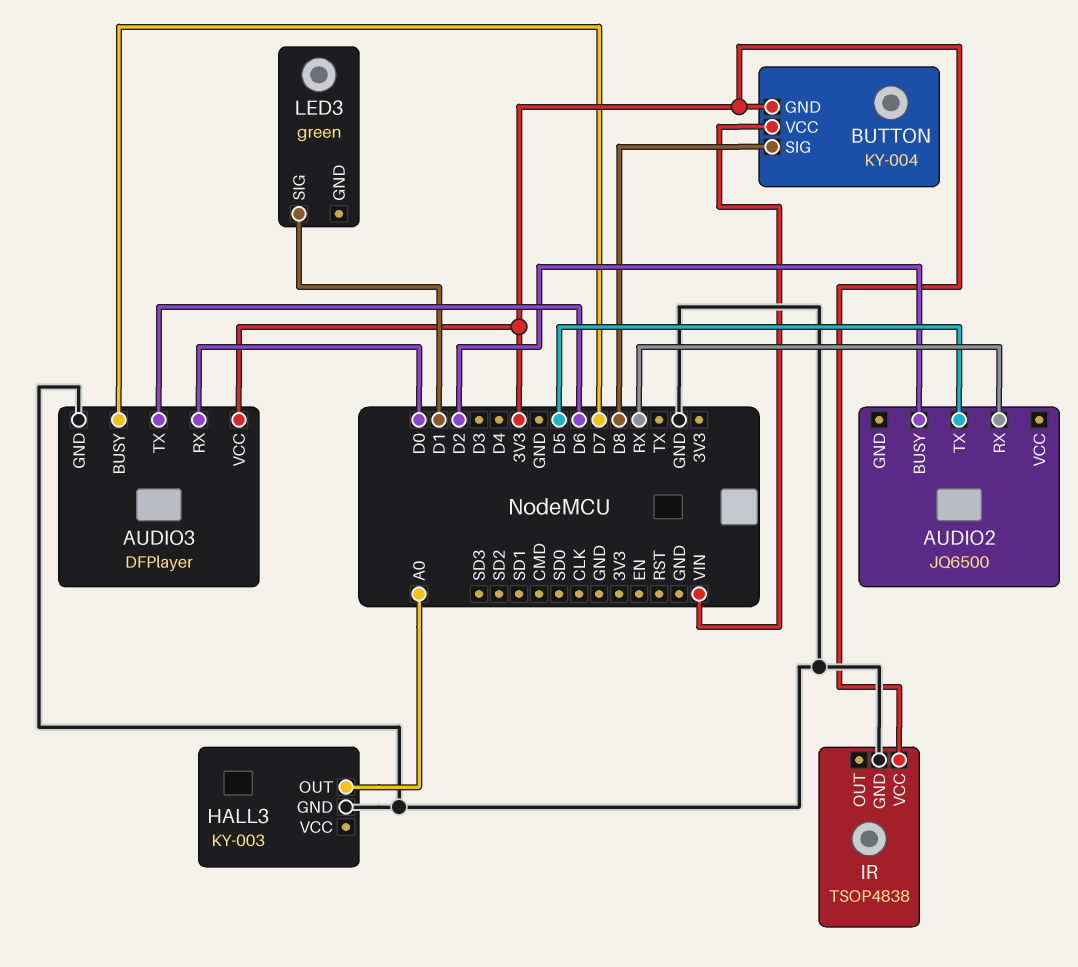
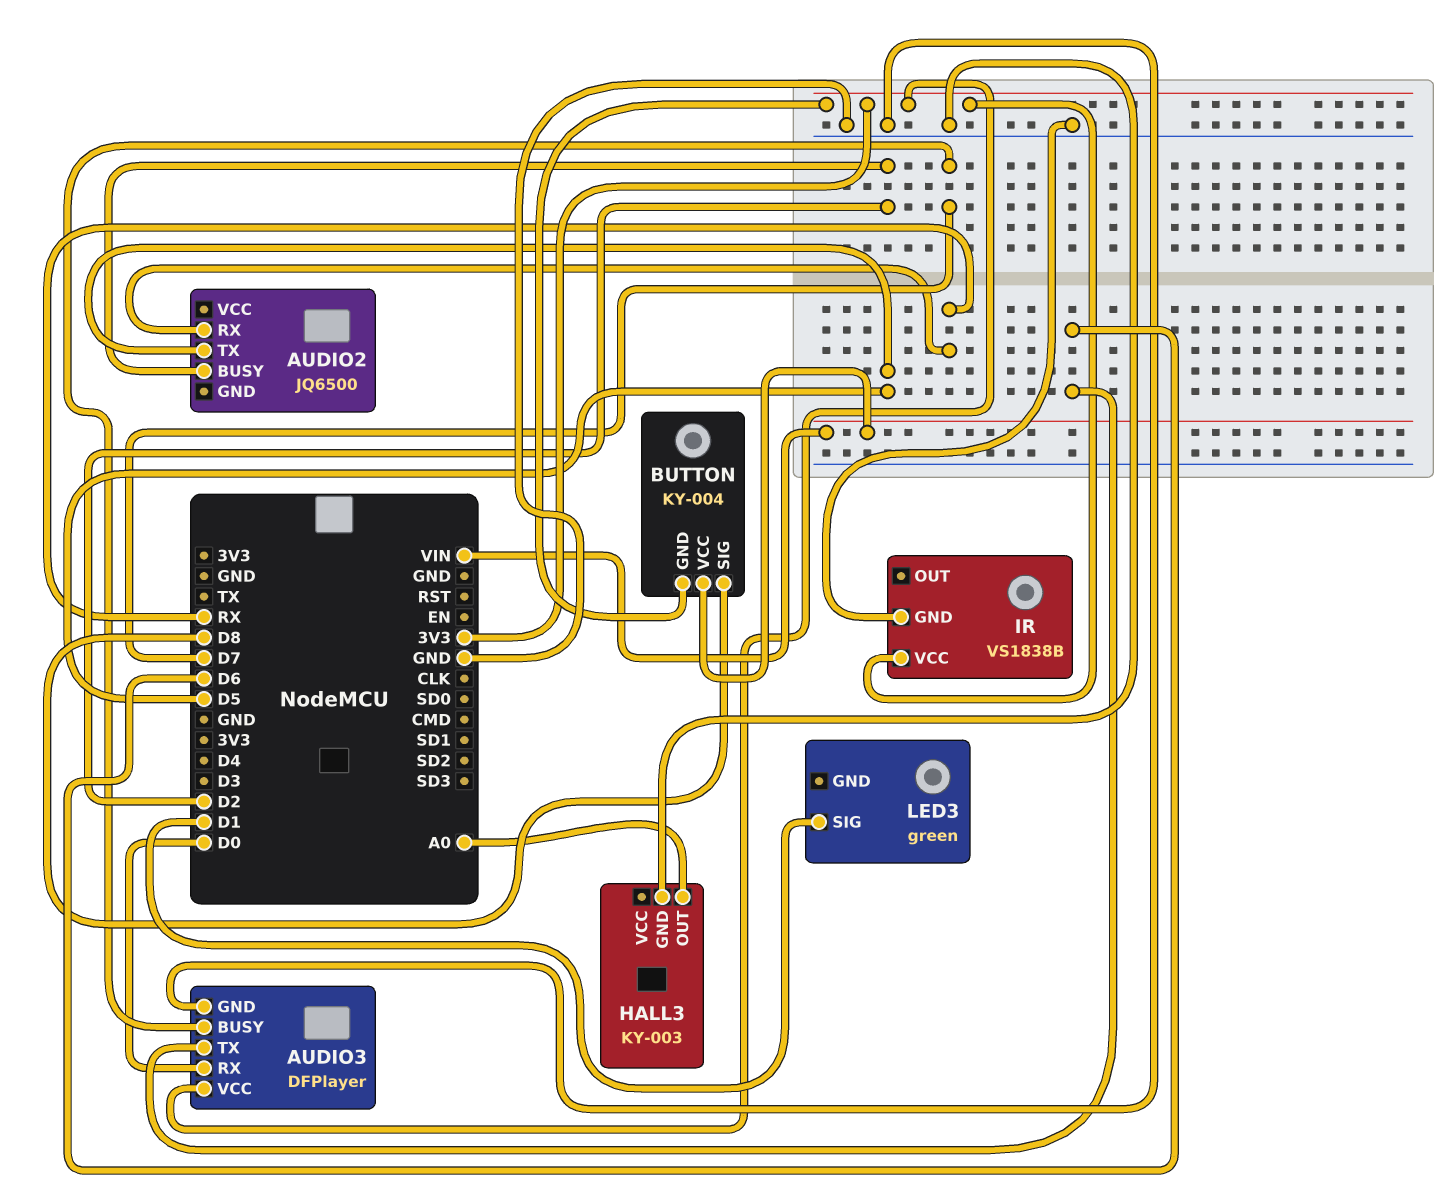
IR: TSOP4838 -> VS1838B

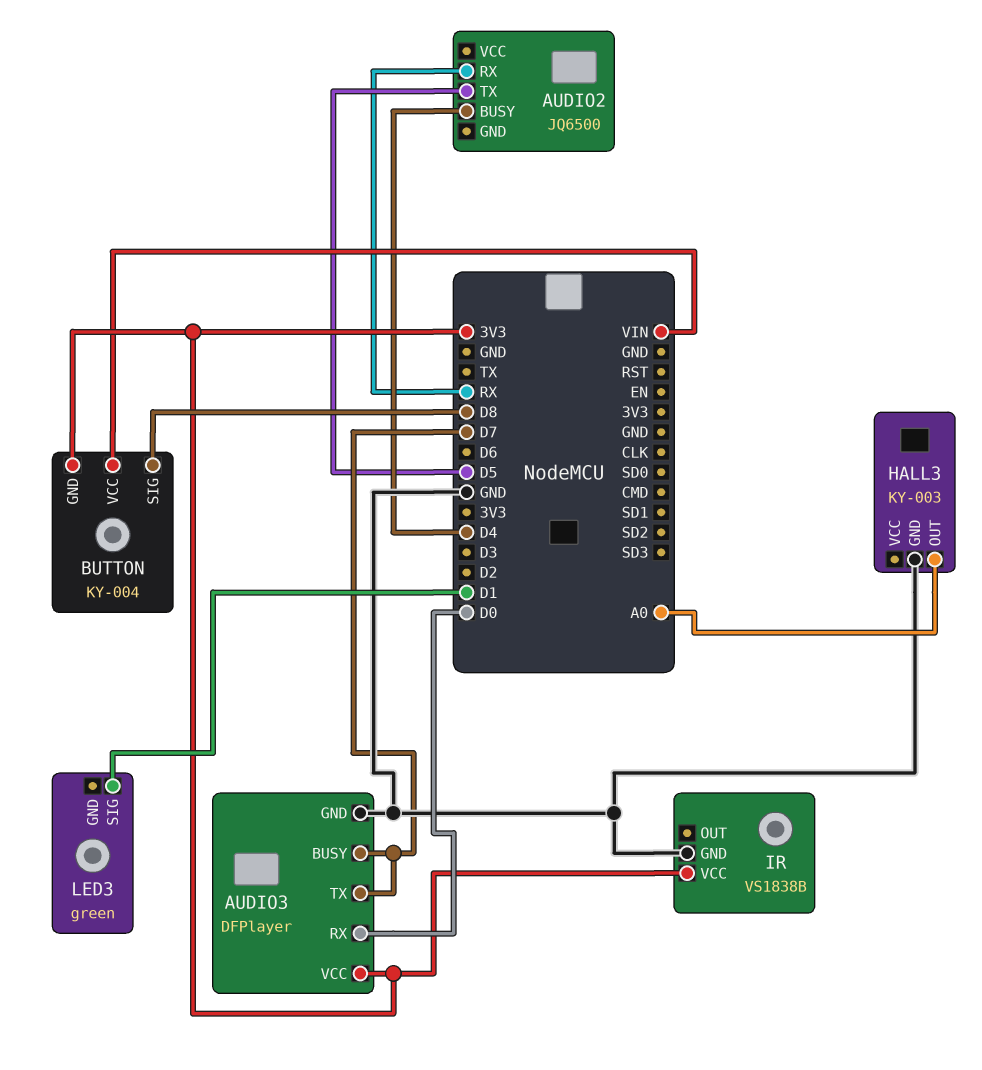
AUDIO2 pin BUSY: D2 -> D4
AUDIO3 pin TX: D6 -> D7

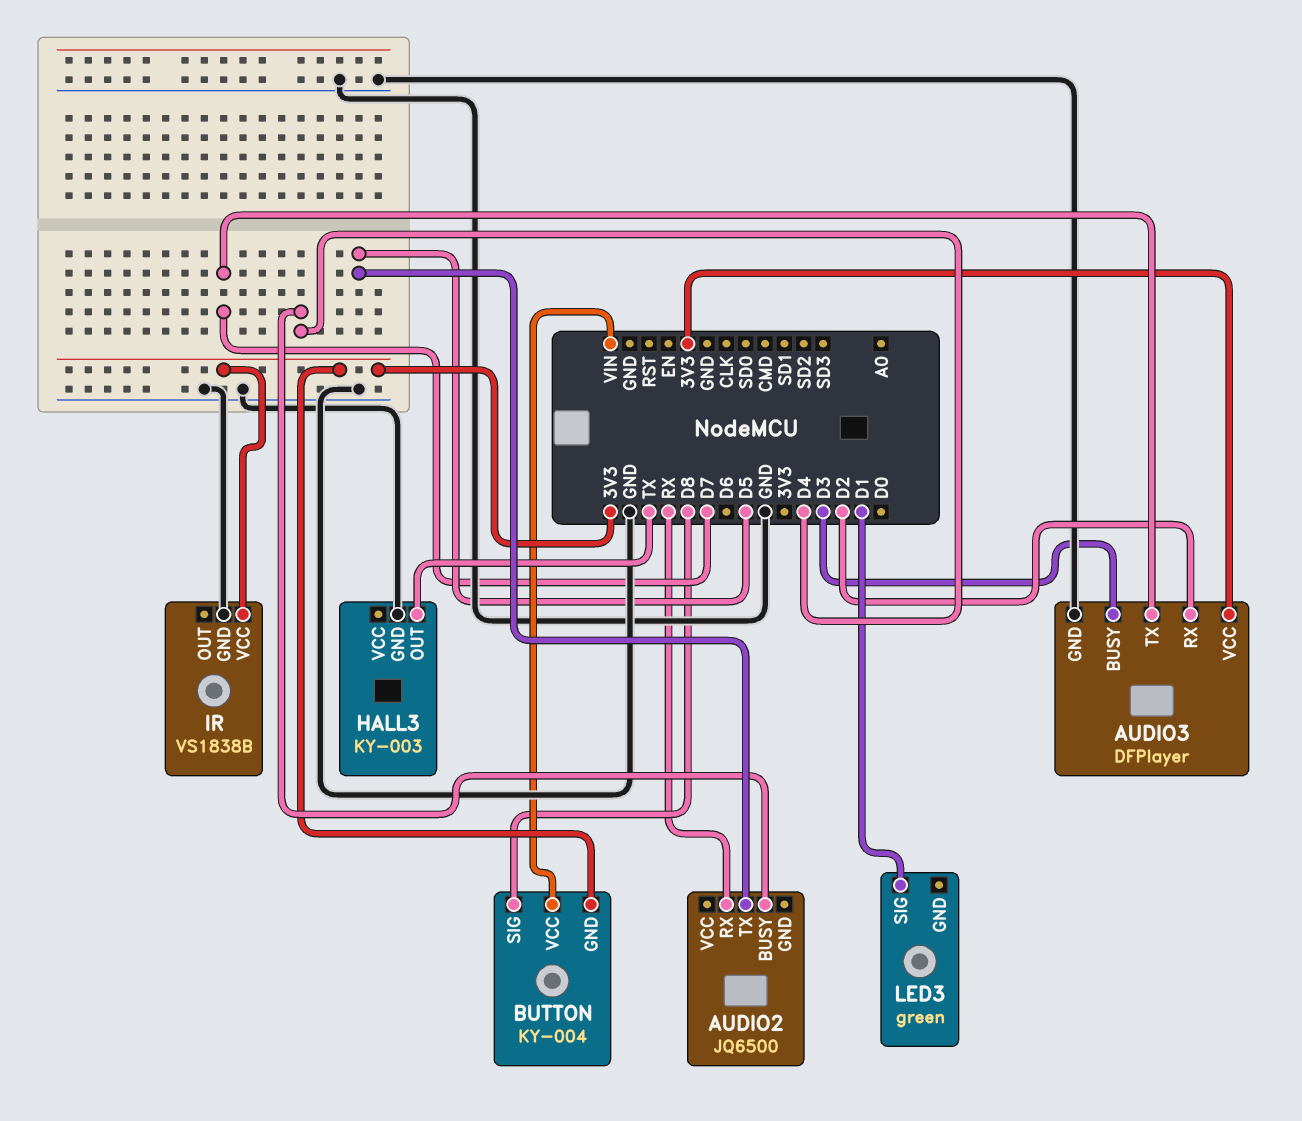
AUDIO3 pin BUSY: D7 -> D3
AUDIO3 pin RX: D0 -> D2
HALL3 pin OUT: A0 -> TX

